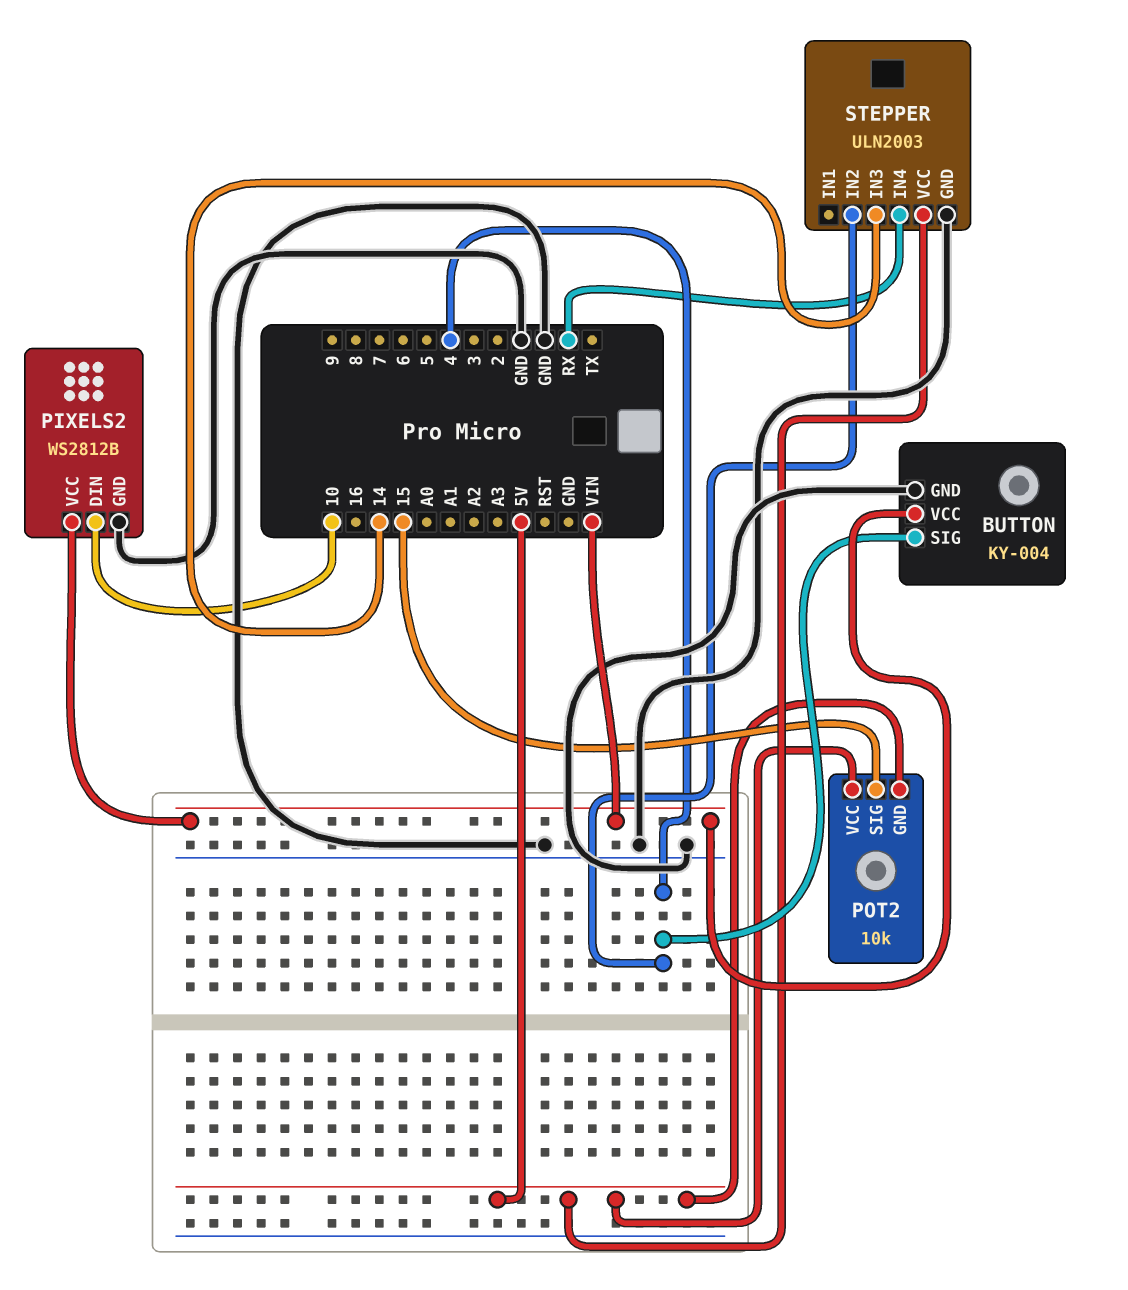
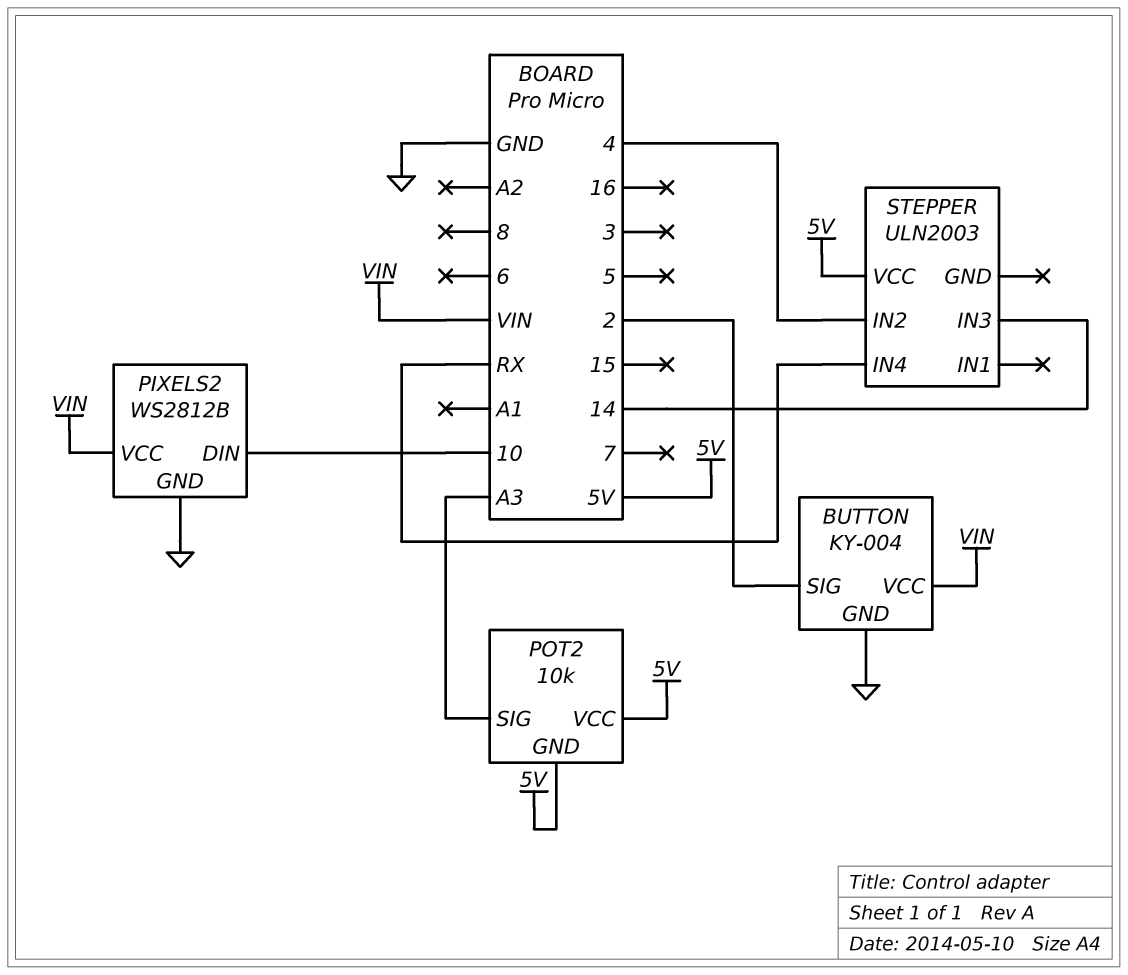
BUTTON pin SIG: 4 -> 2
POT2 pin SIG: 15 -> A3
STEPPER pin GND: GND -> none

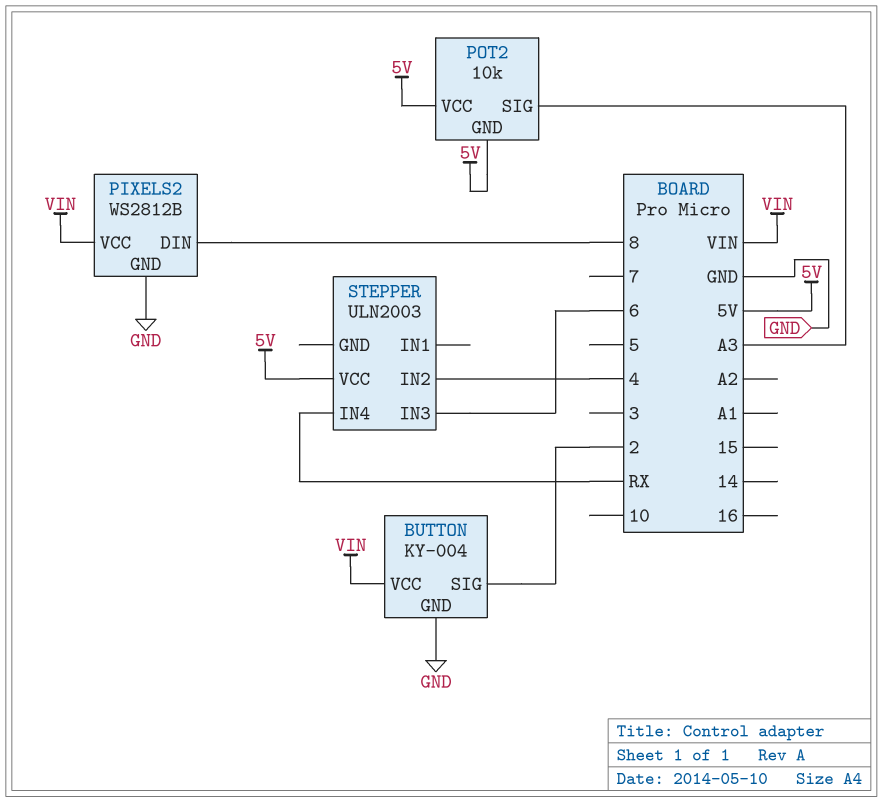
PIXELS2 pin DIN: 10 -> 8
STEPPER pin IN3: 14 -> 6

